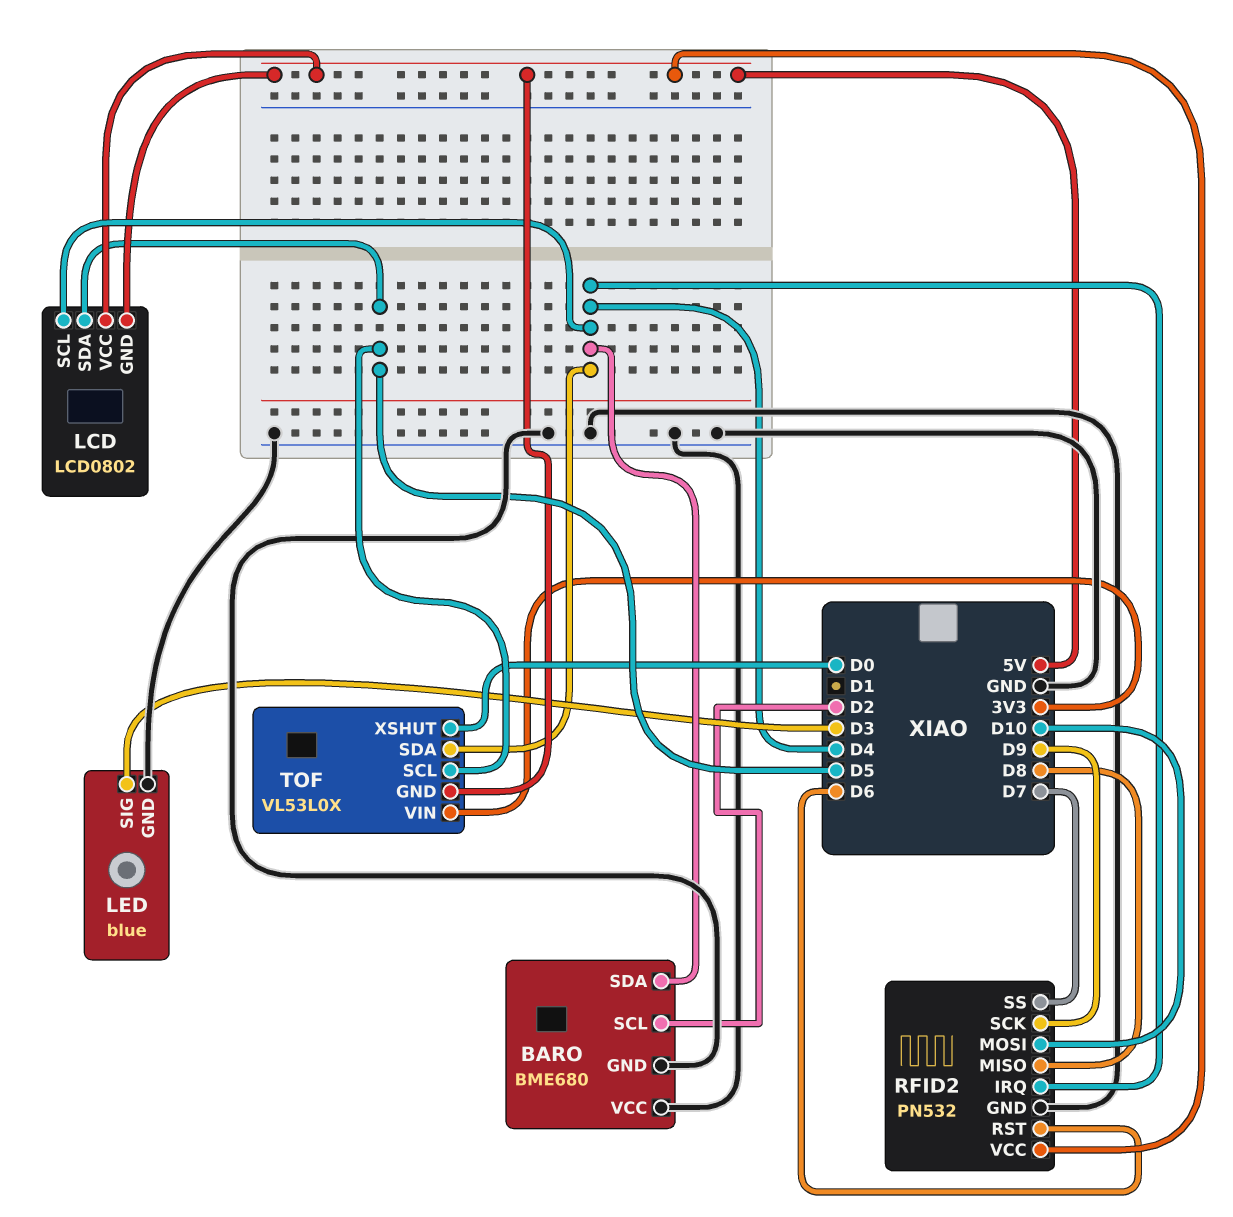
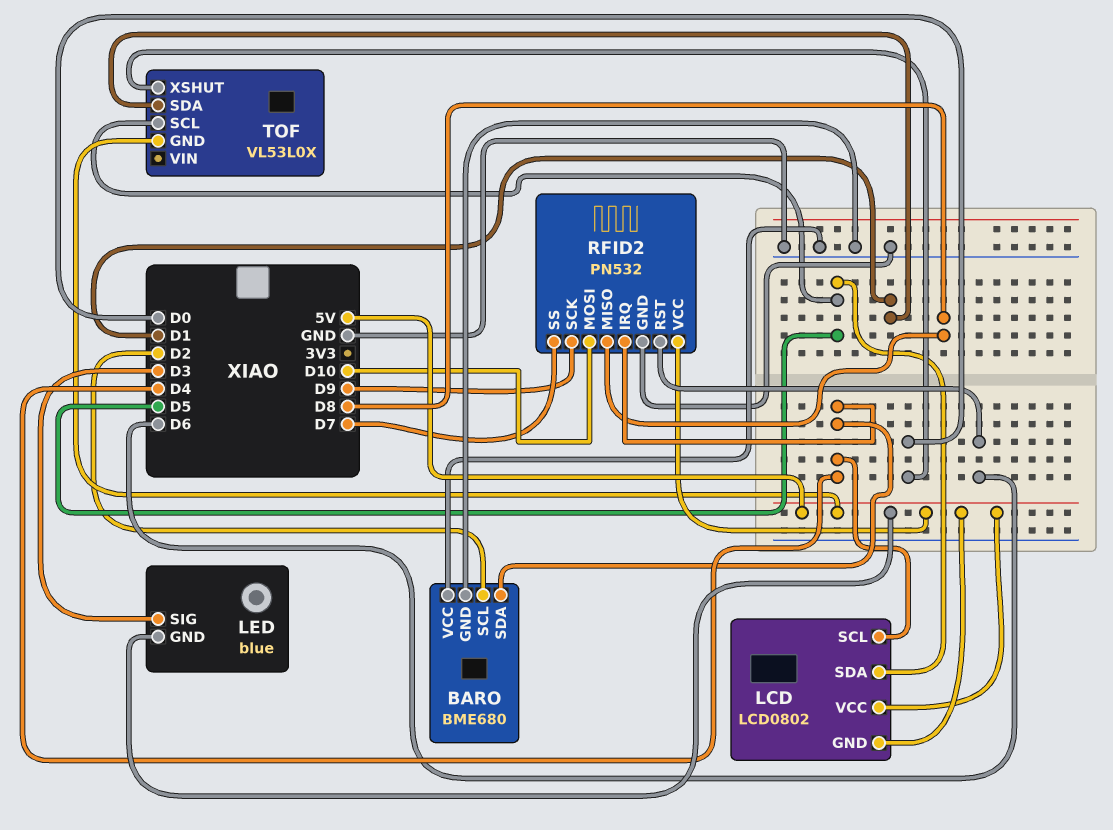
LED pin GND: GND -> 5V
TOF pin SDA: D4 -> D1
TOF pin VIN: 3V3 -> none

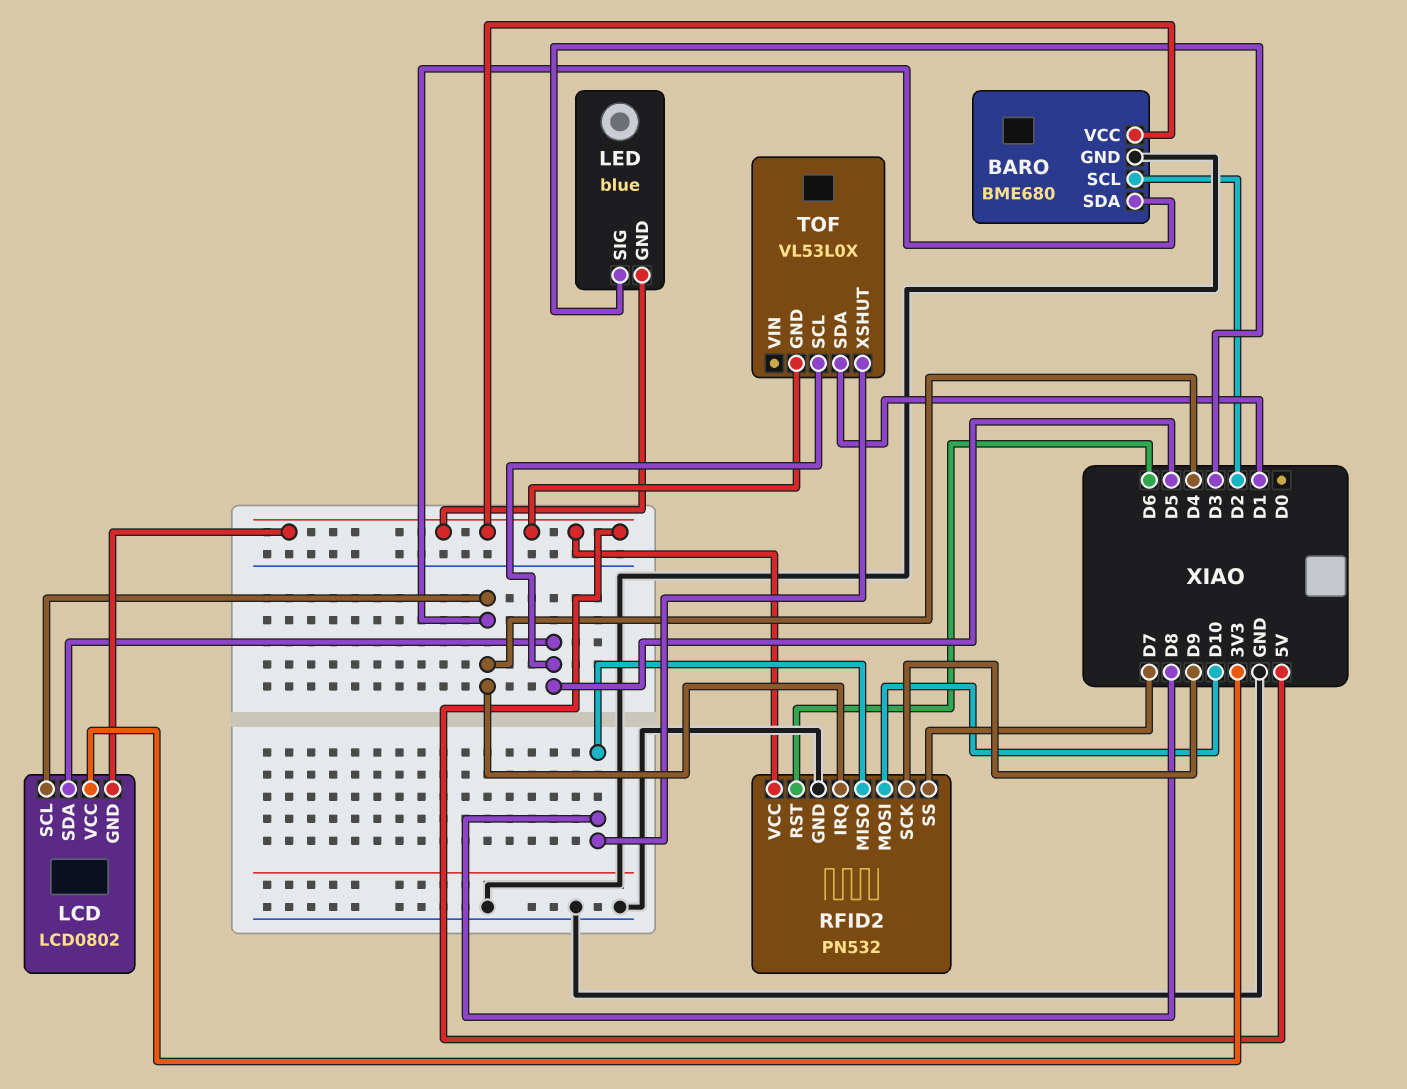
BARO pin VCC: GND -> 5V
LCD pin VCC: 5V -> 3V3
TOF pin XSHUT: D0 -> D8

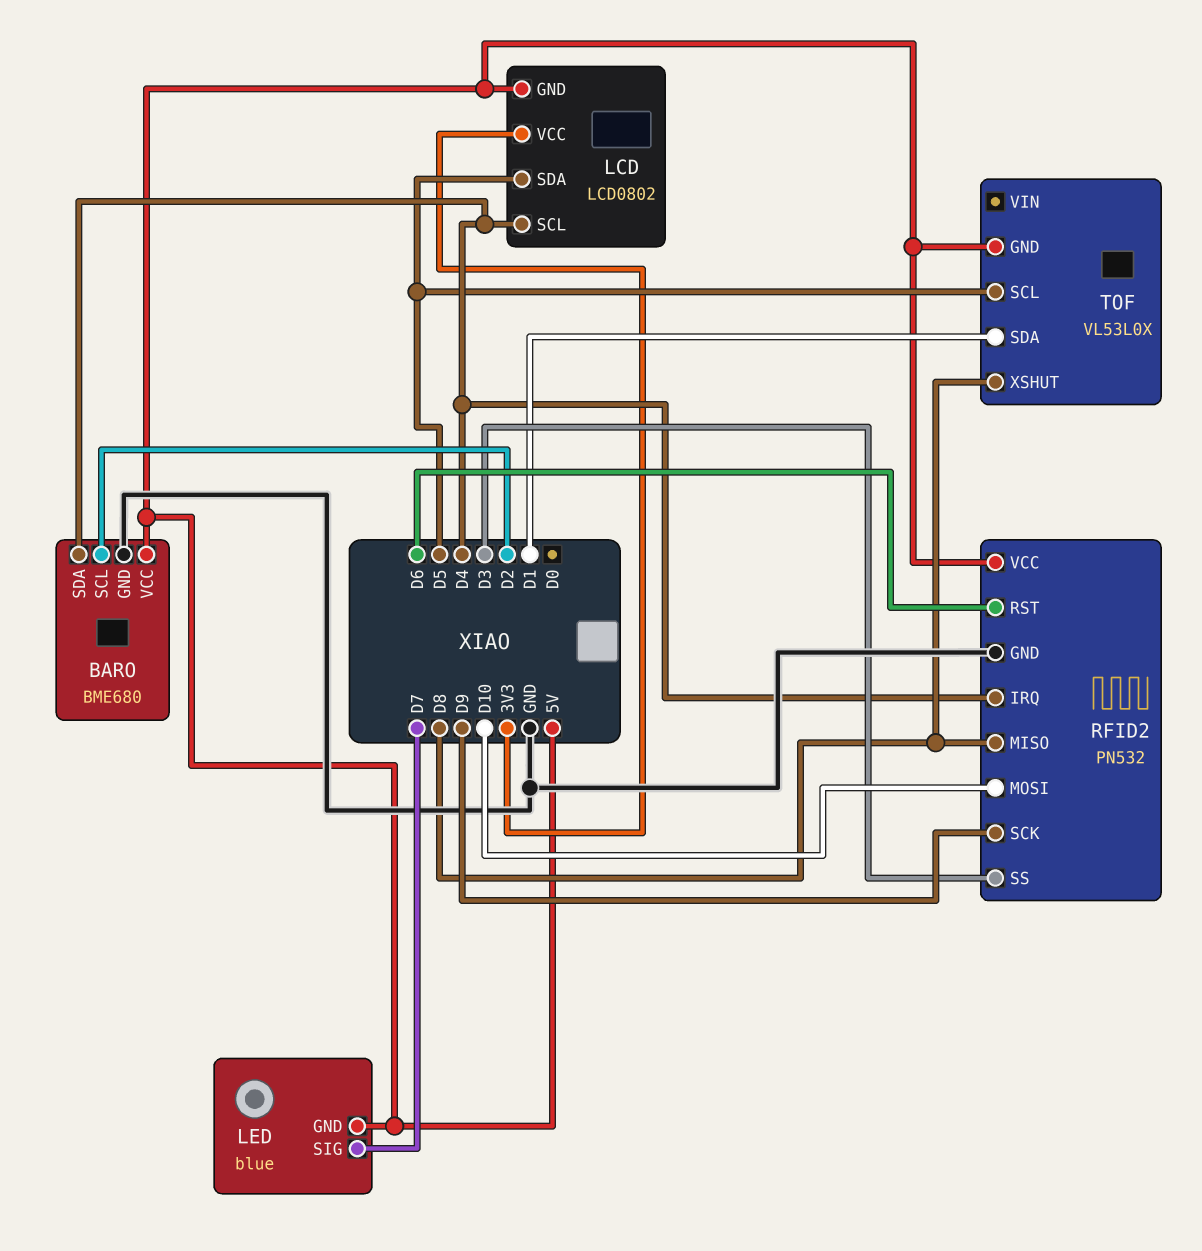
LED pin SIG: D3 -> D7
RFID2 pin SS: D7 -> D3

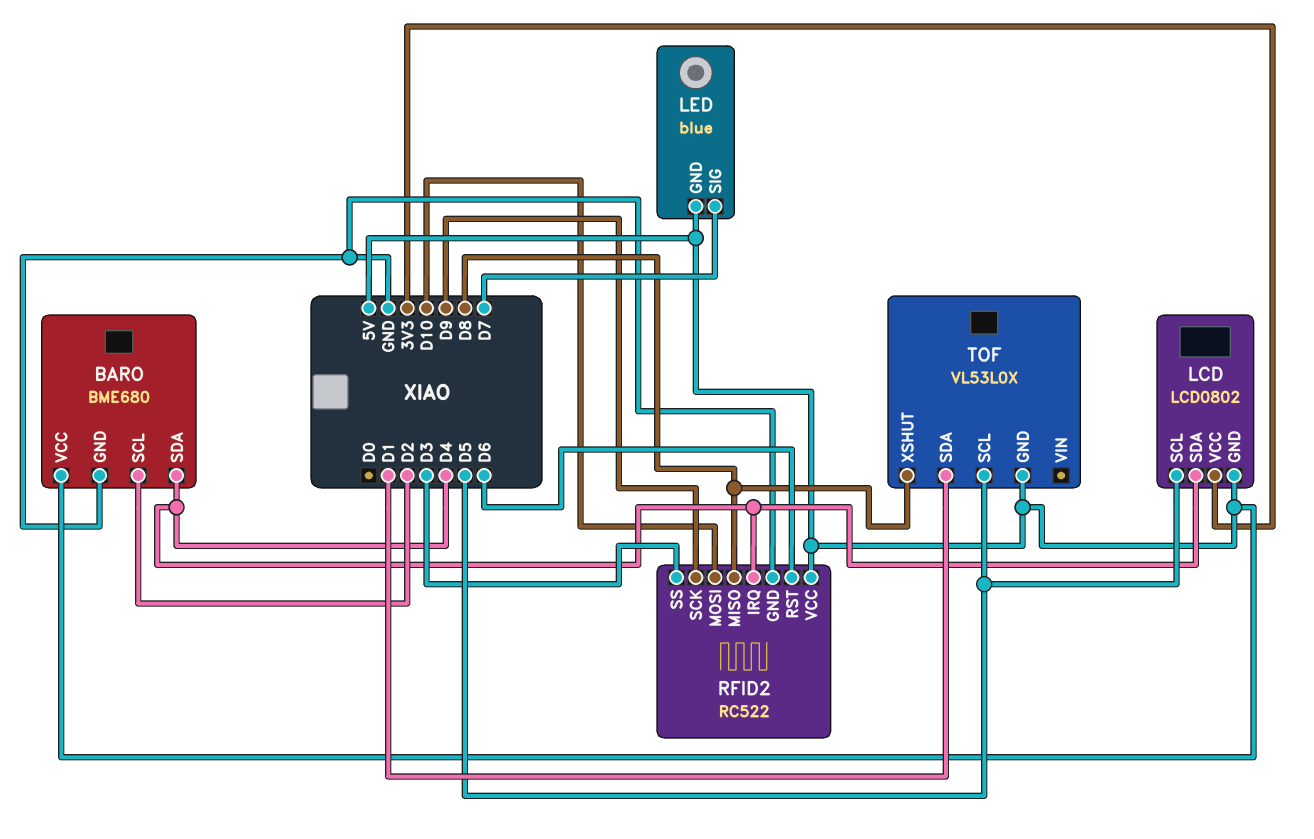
LCD pin SCL: D4 -> D5
LCD pin SDA: D5 -> D4
RFID2: PN532 -> RC522

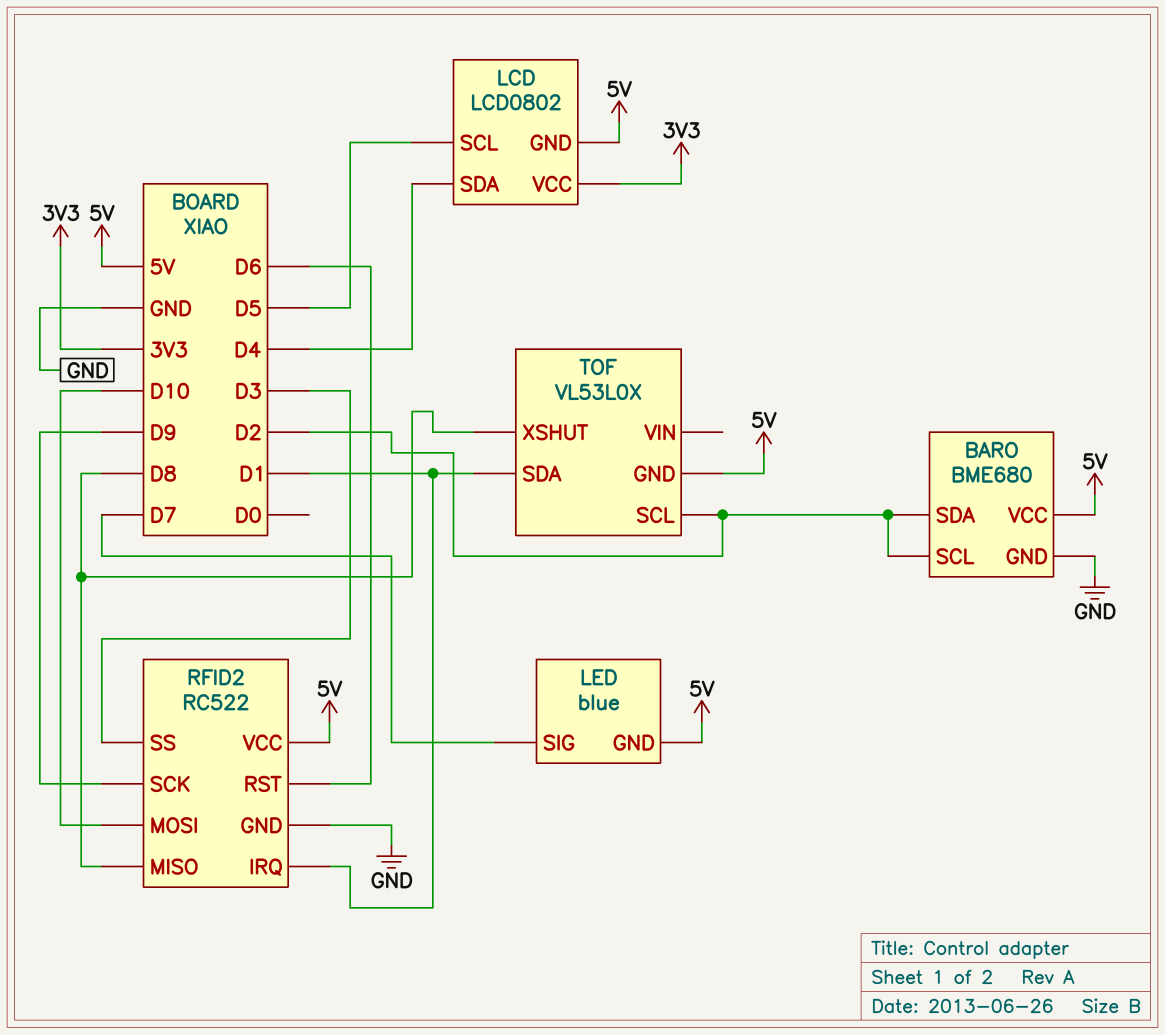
BARO pin SDA: D4 -> D2
RFID2 pin IRQ: D4 -> D1
TOF pin SCL: D5 -> D2

